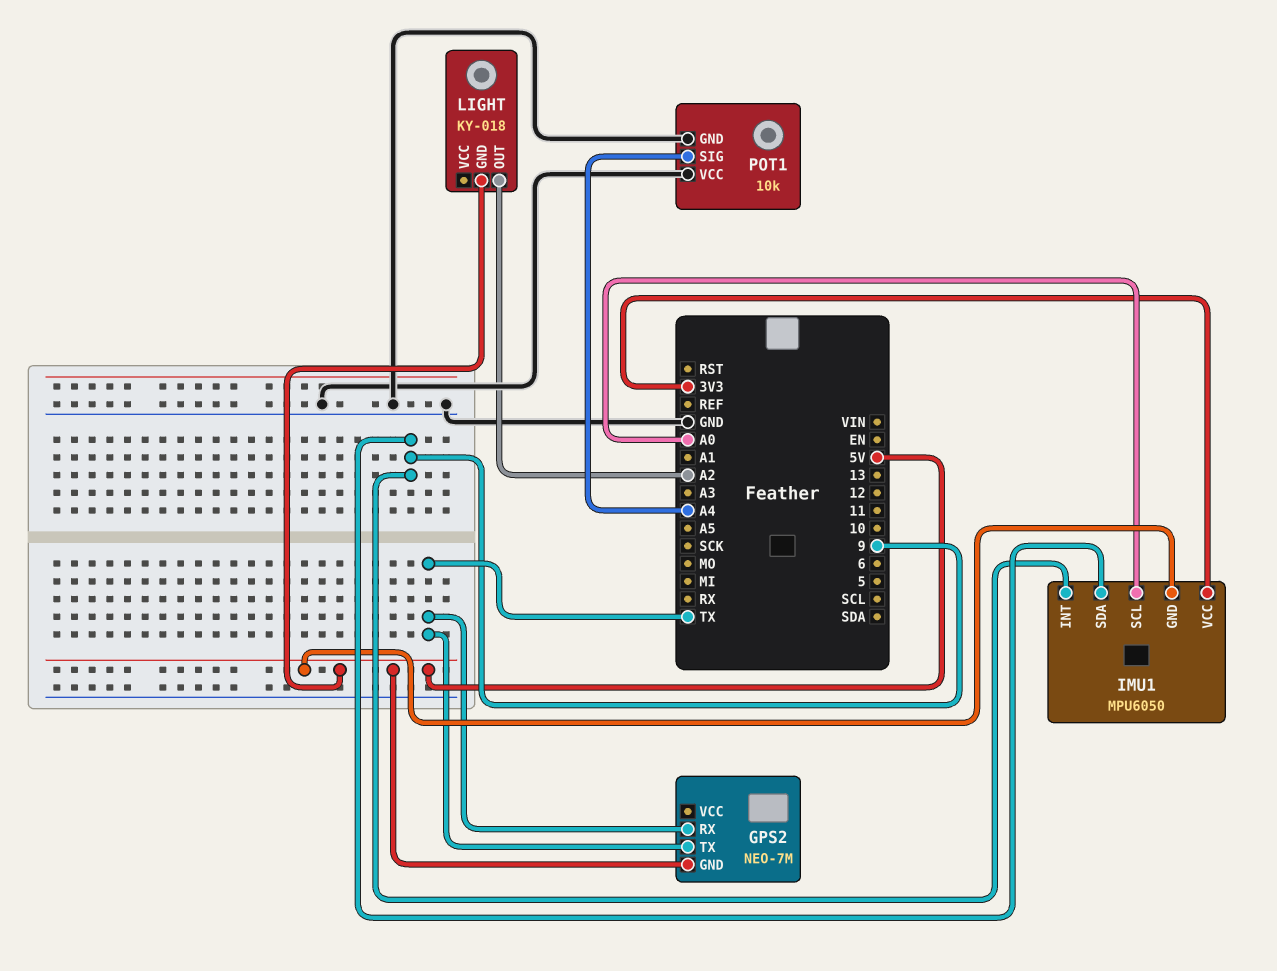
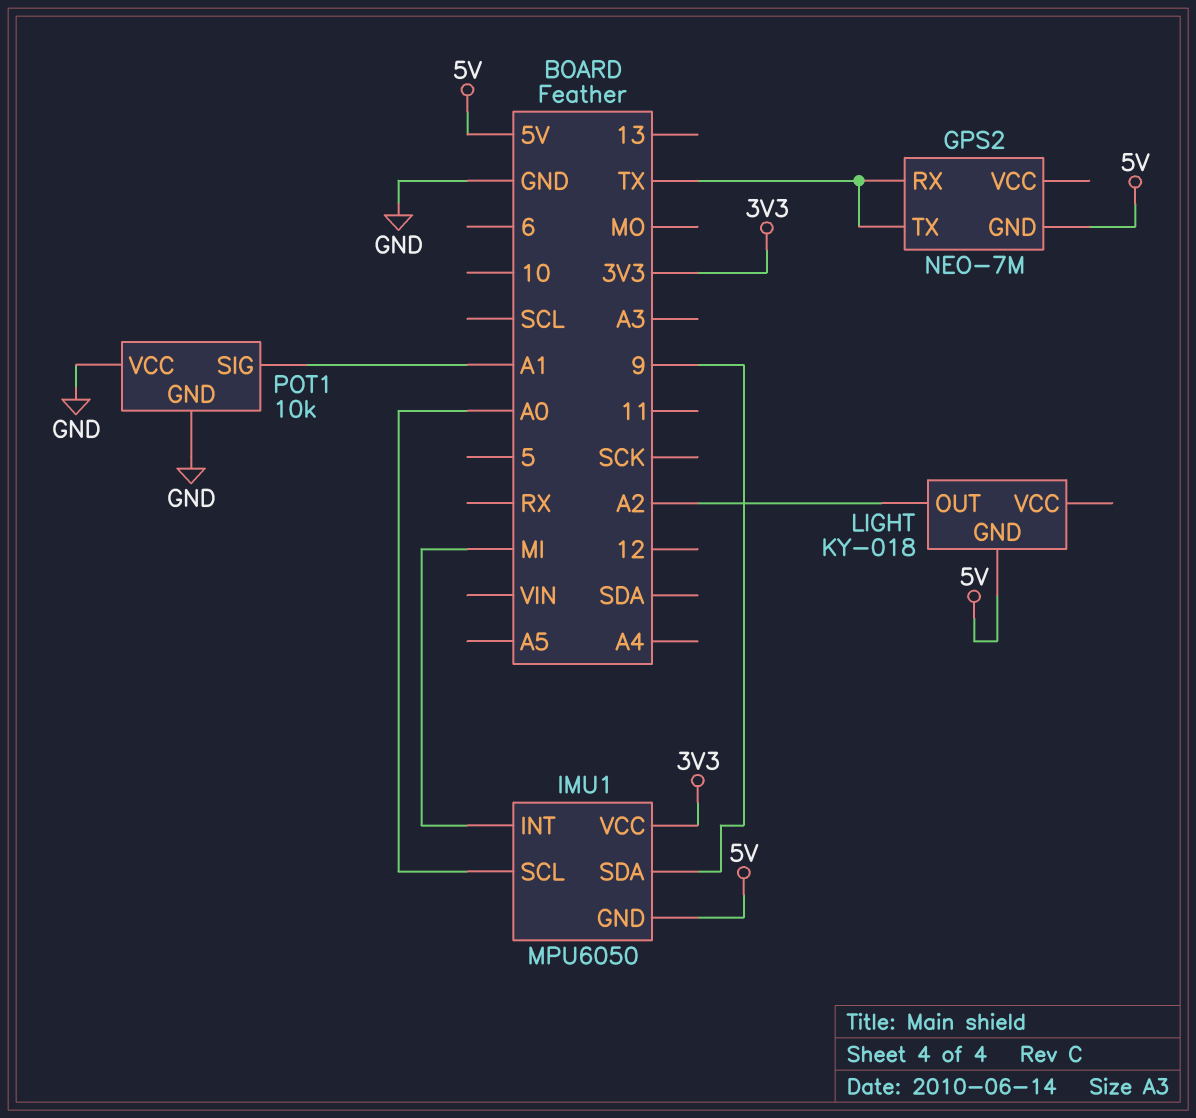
IMU1 pin INT: 9 -> MI
POT1 pin SIG: A4 -> A1

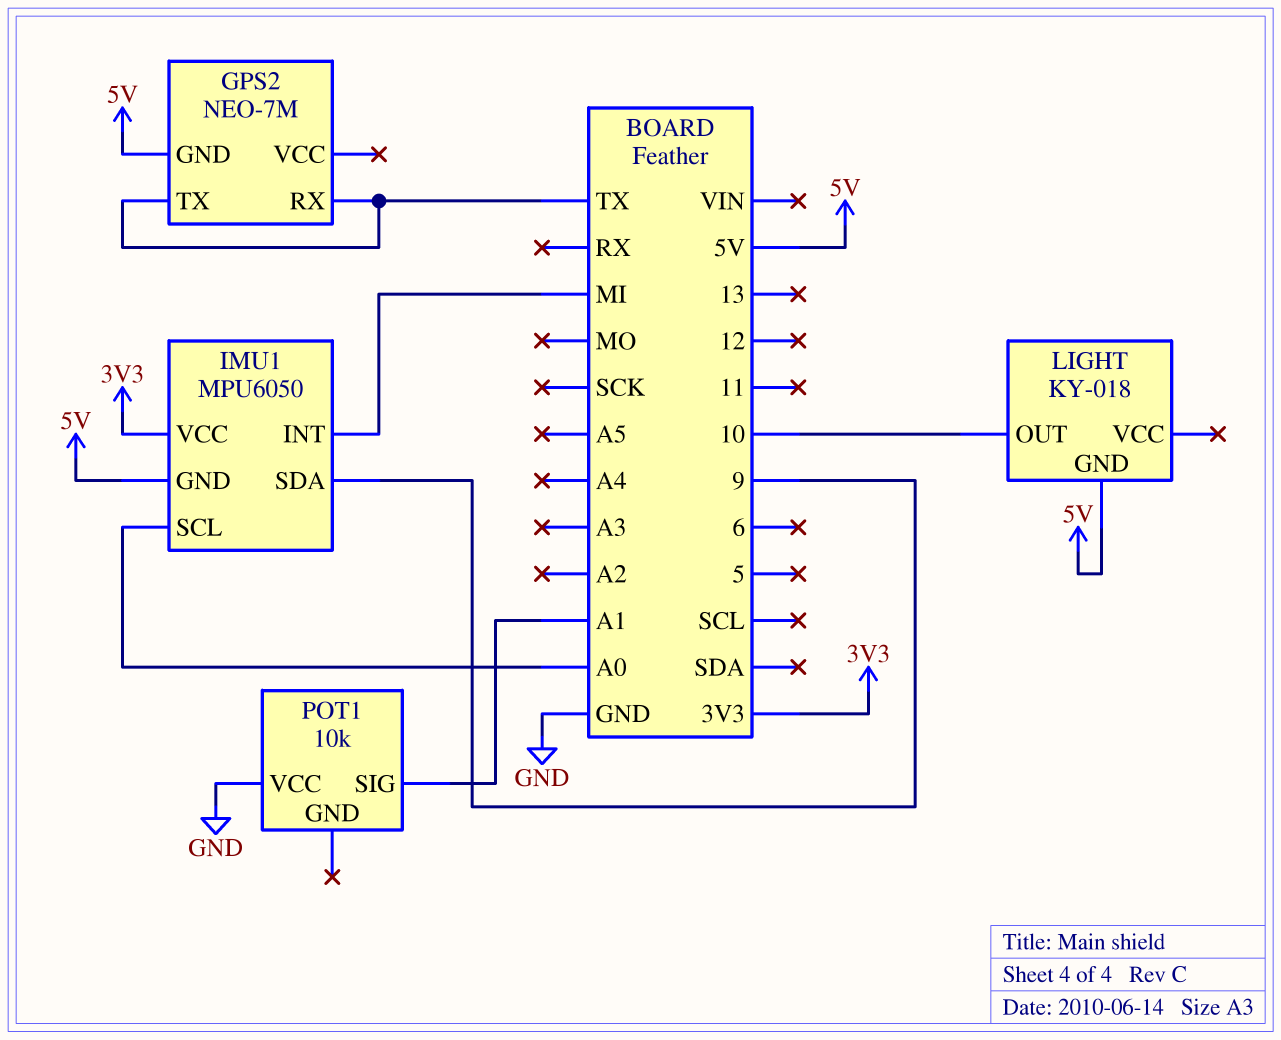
LIGHT pin OUT: A2 -> 10
POT1 pin GND: GND -> none

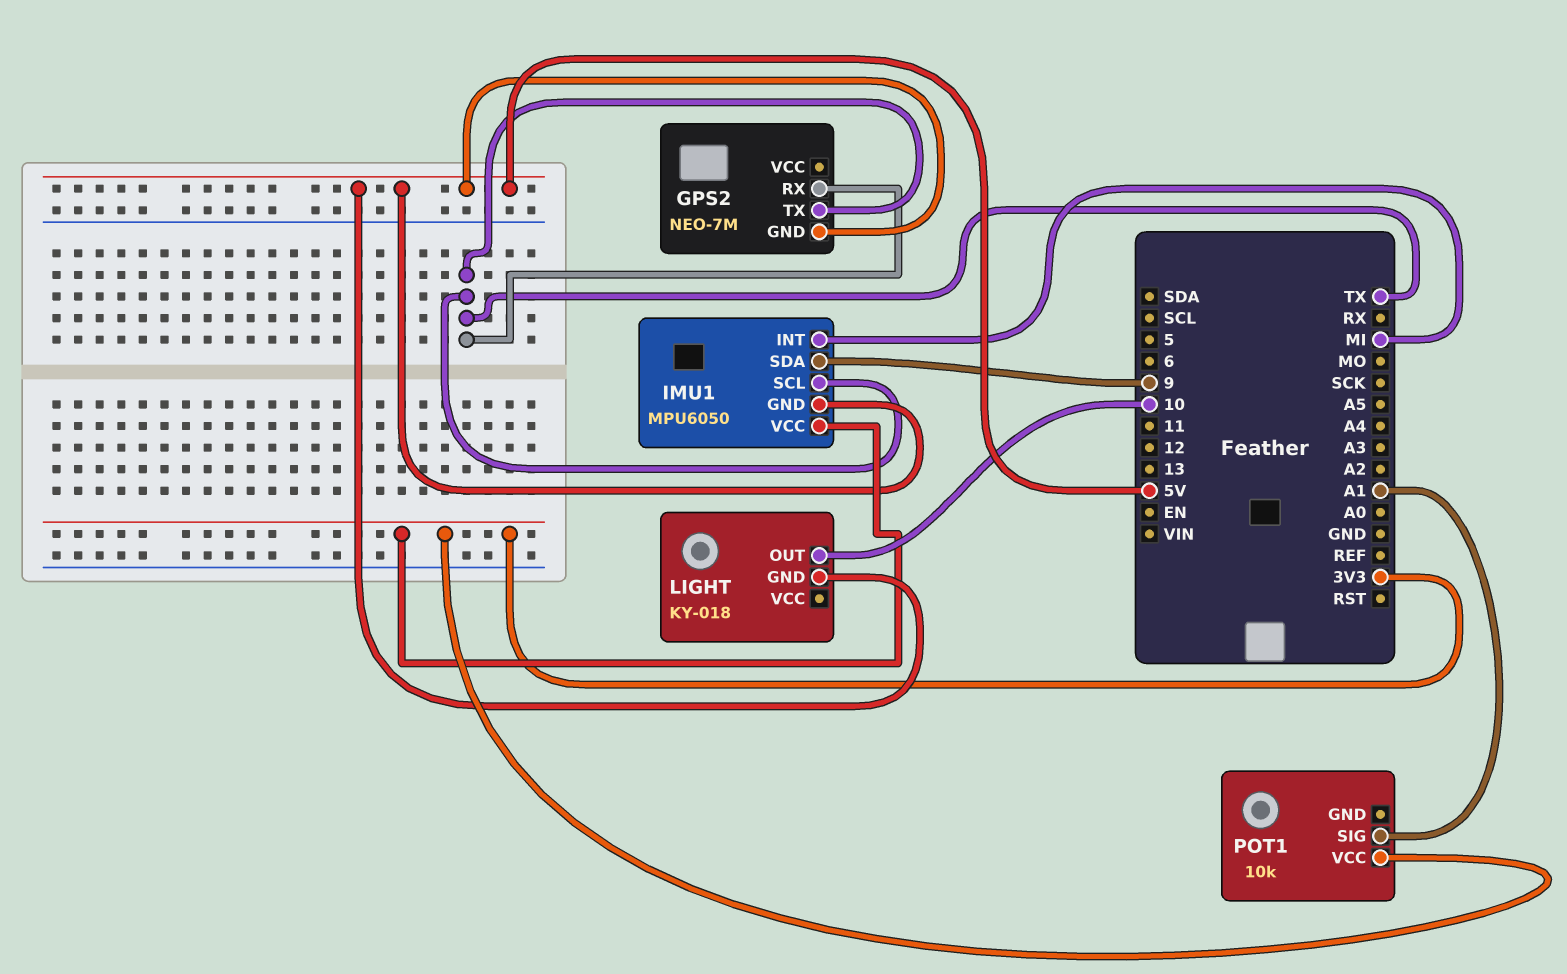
IMU1 pin SCL: A0 -> TX
POT1 pin VCC: GND -> 3V3

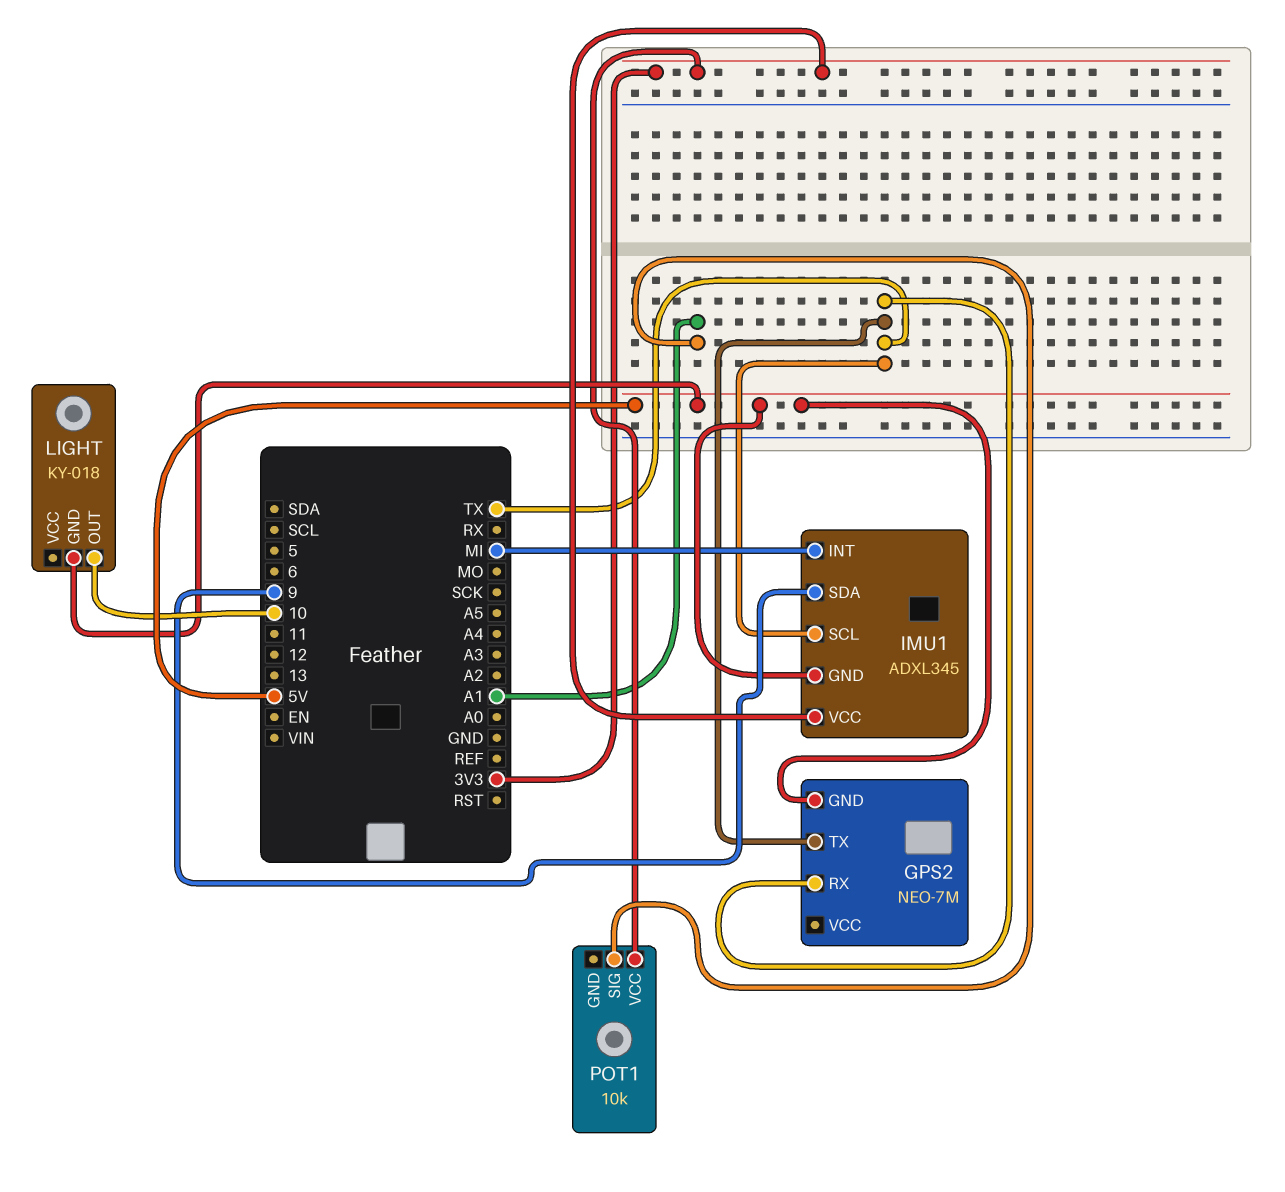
IMU1: MPU6050 -> ADXL345

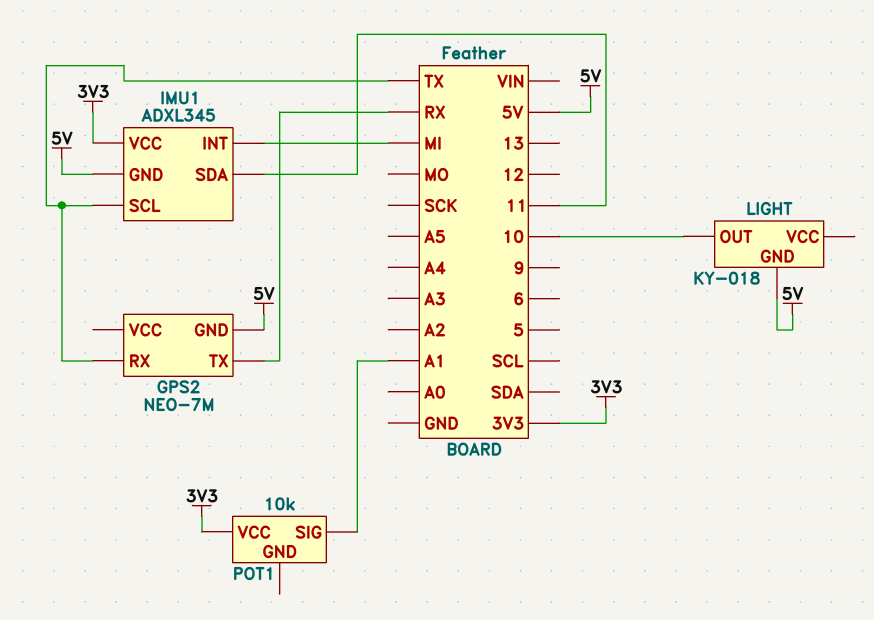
GPS2 pin TX: TX -> RX
IMU1 pin SDA: 9 -> 11

